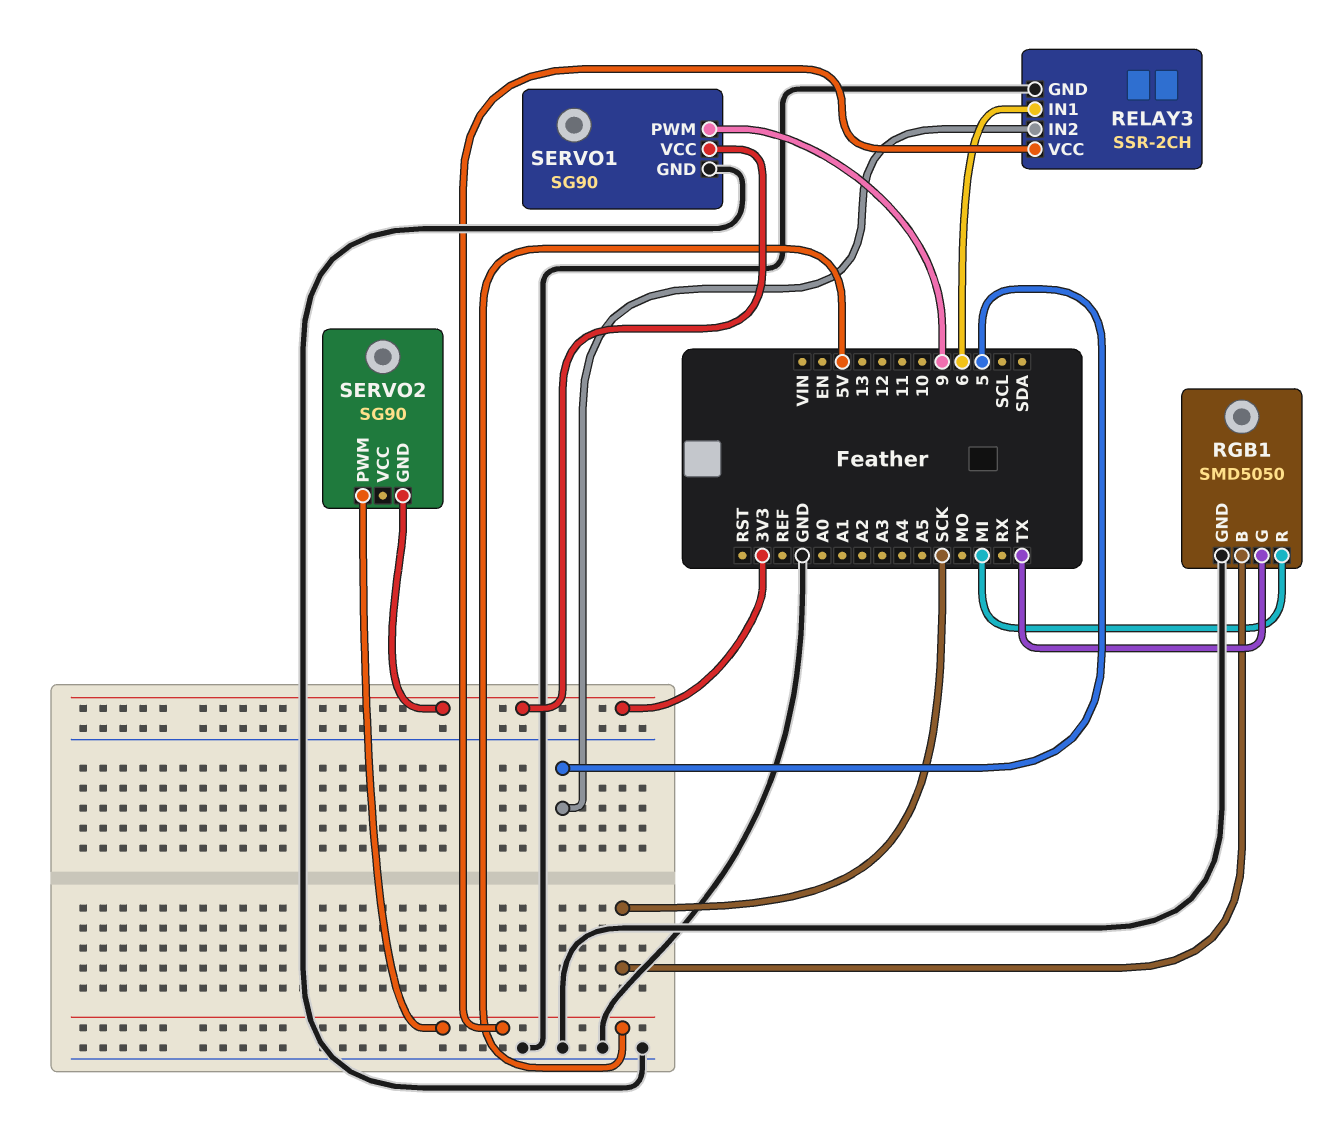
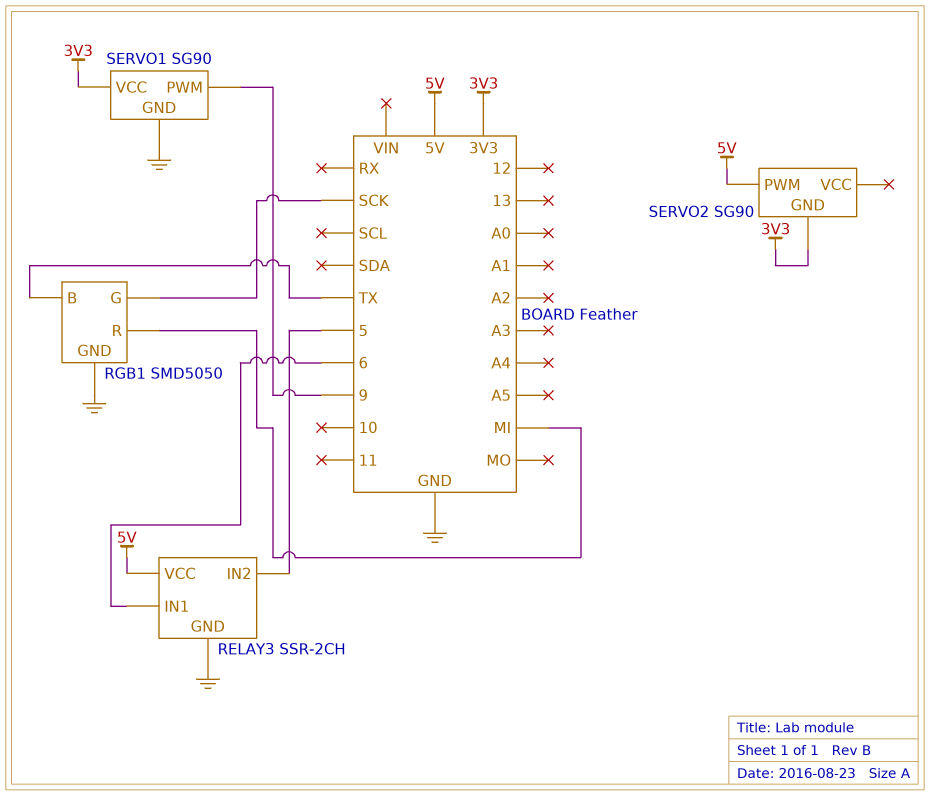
RGB1 pin B: SCK -> TX
RGB1 pin G: TX -> SCK

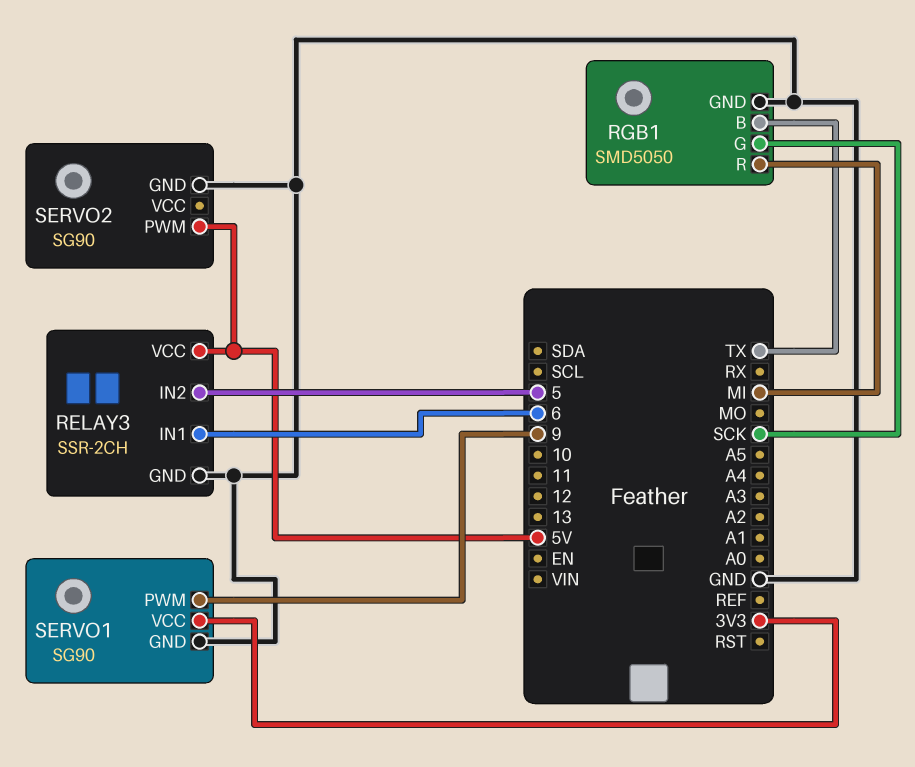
SERVO2 pin GND: 3V3 -> GND

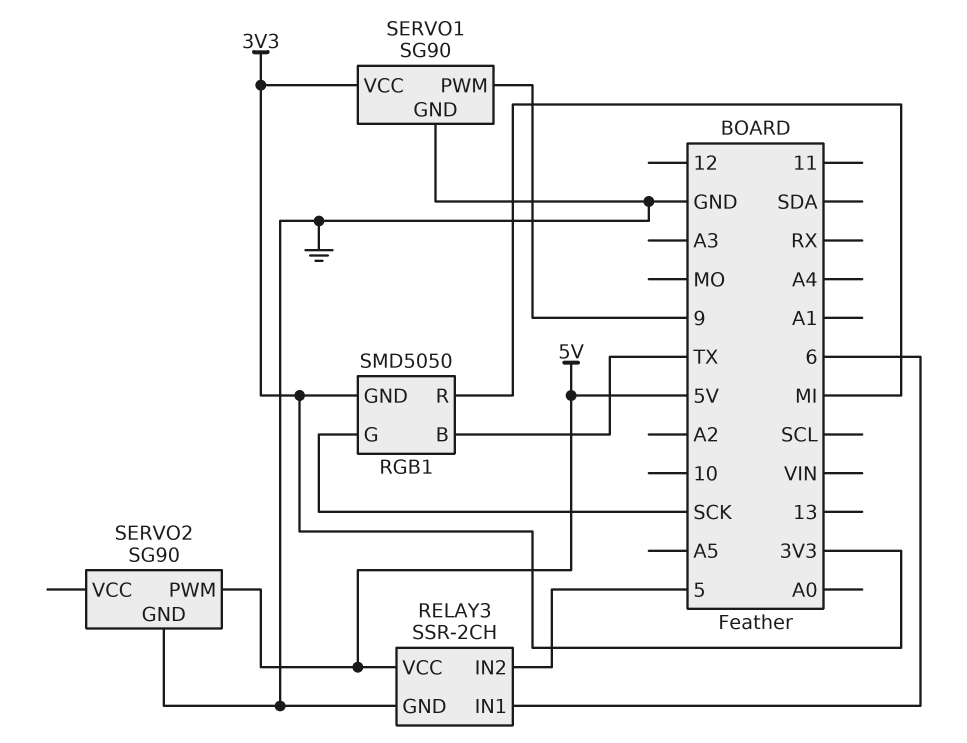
RGB1 pin GND: GND -> 3V3

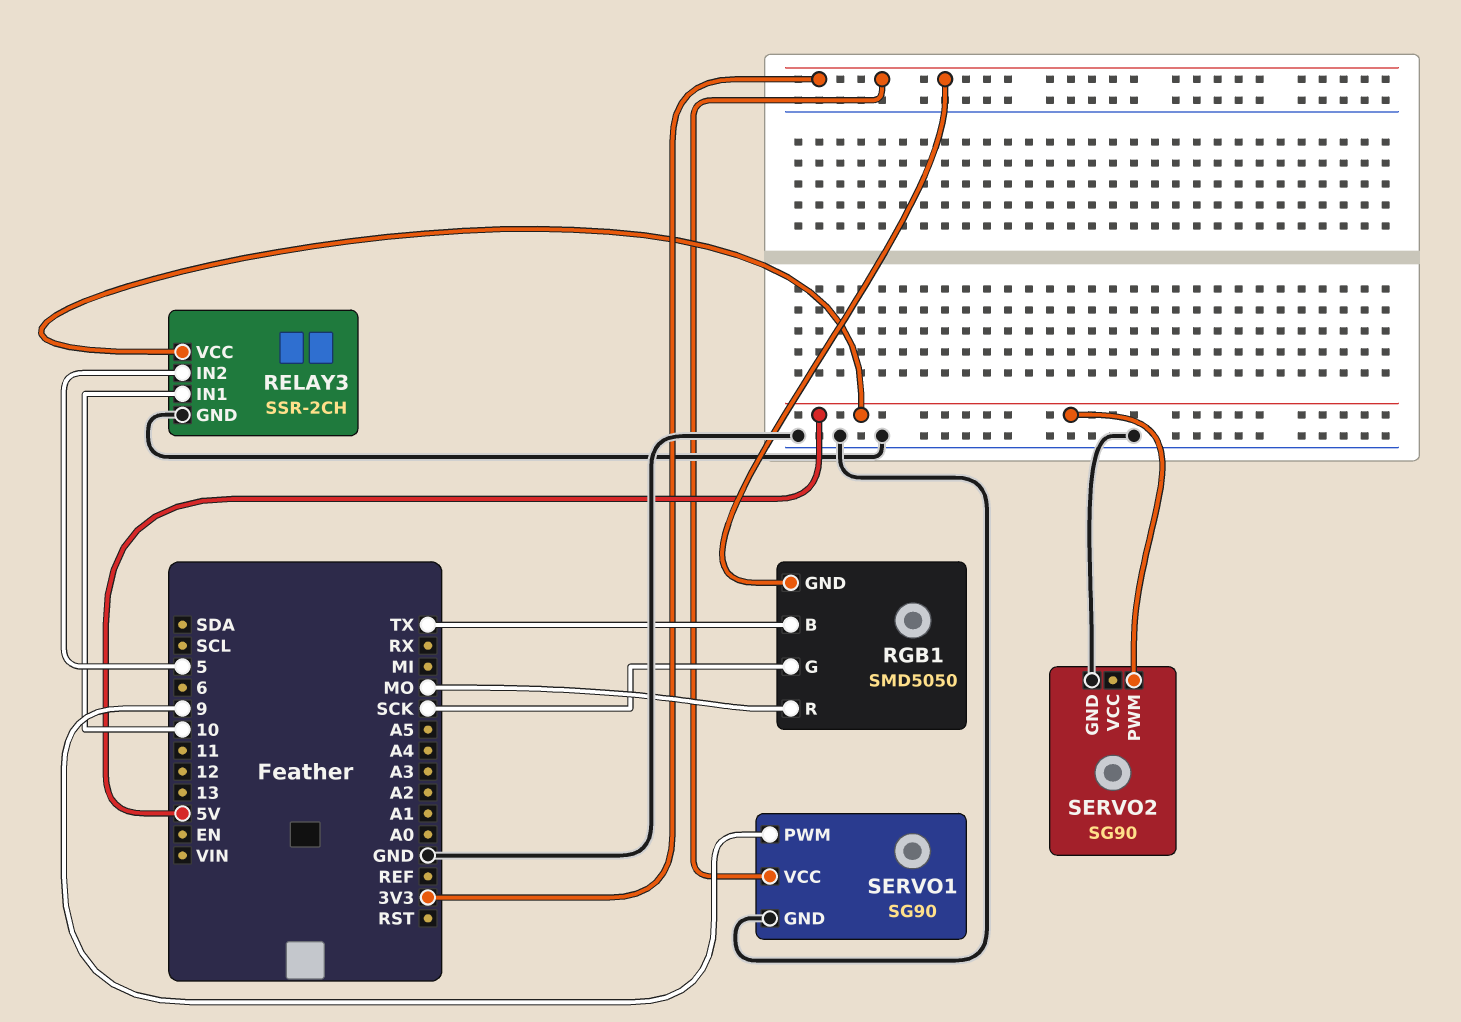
RELAY3 pin IN1: 6 -> 10
RGB1 pin R: MI -> MO

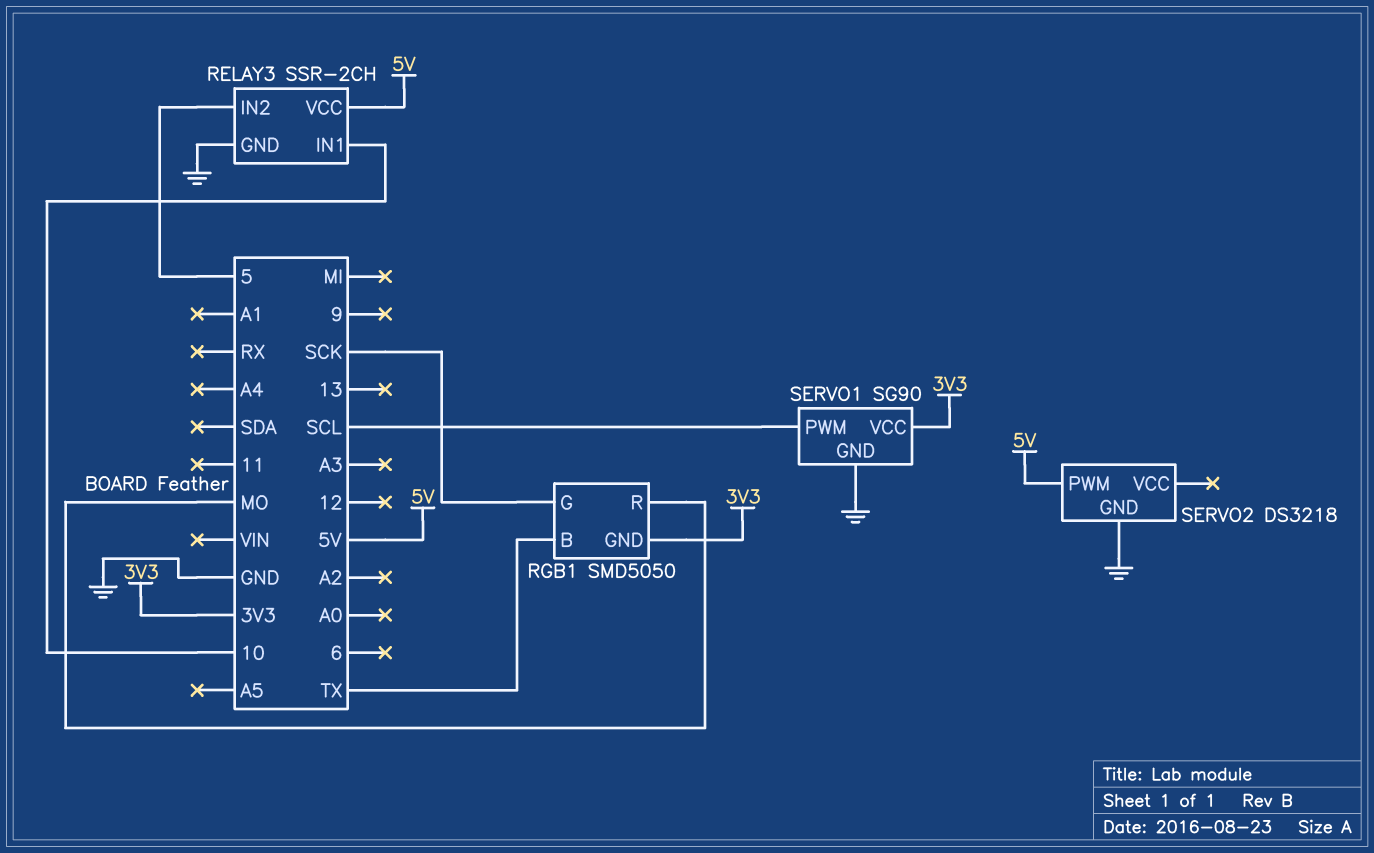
SERVO1 pin PWM: 9 -> SCL
SERVO2: SG90 -> DS3218

